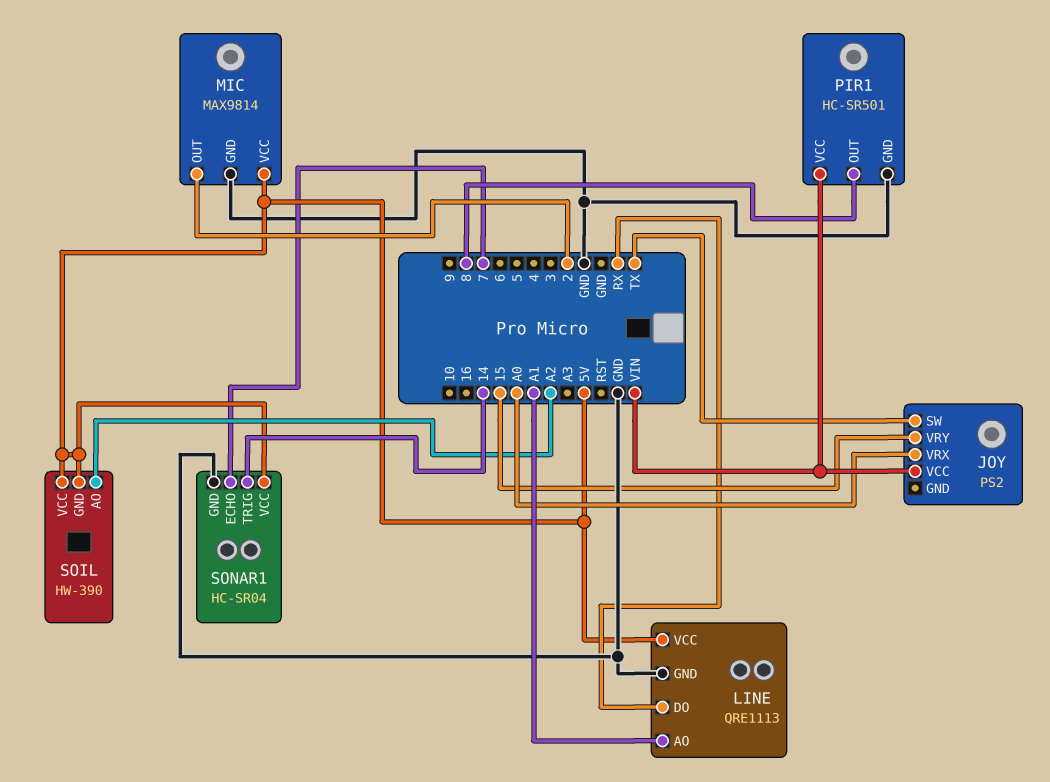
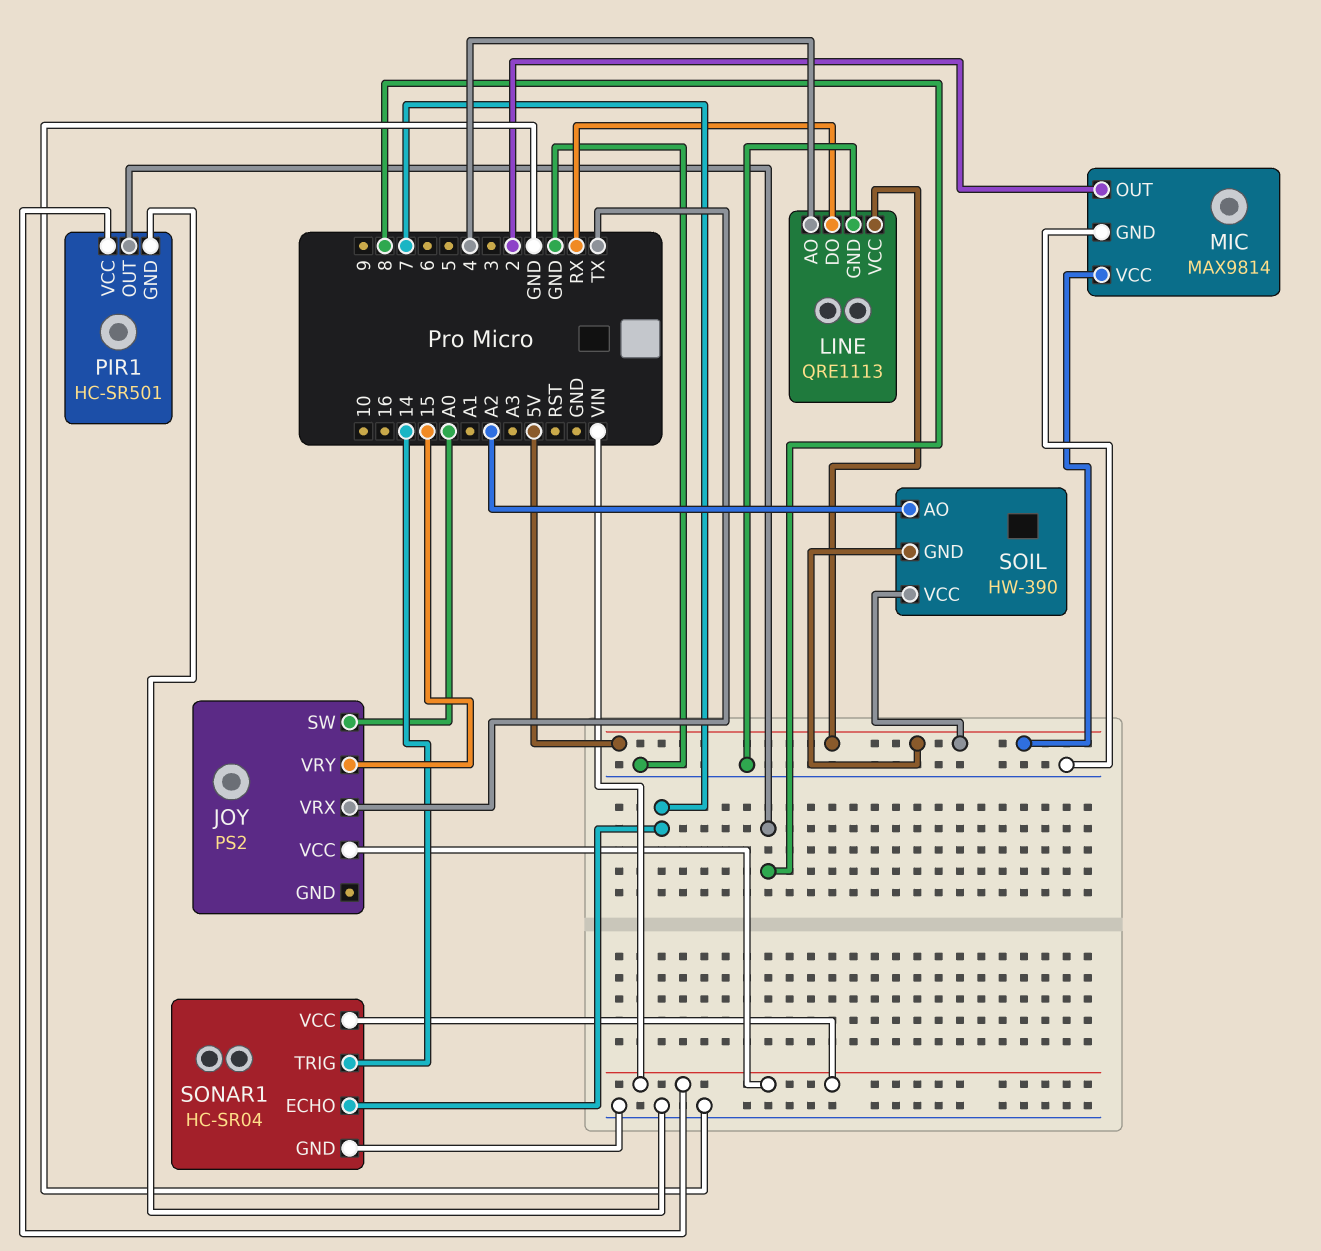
JOY pin SW: TX -> A0
JOY pin VRX: A0 -> TX
LINE pin AO: A1 -> 4
SONAR1 pin VCC: 5V -> VIN

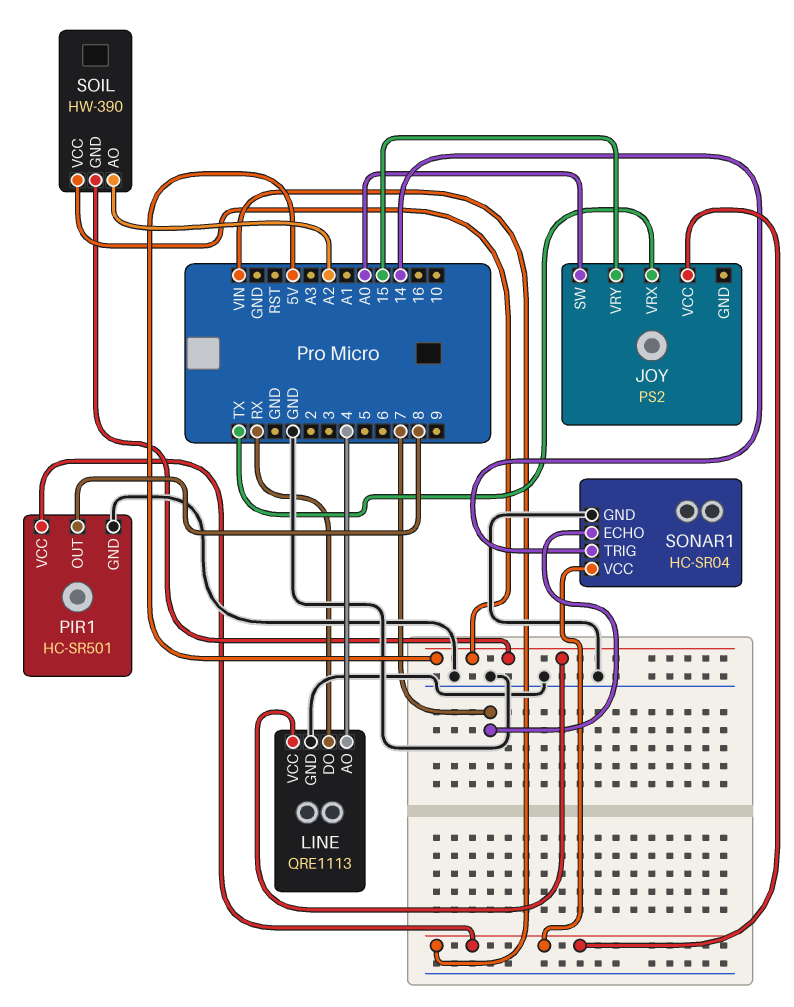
MIC: MAX9814 -> none
MIC pin GND: GND -> none
MIC pin OUT: 2 -> none
MIC pin VCC: 5V -> none

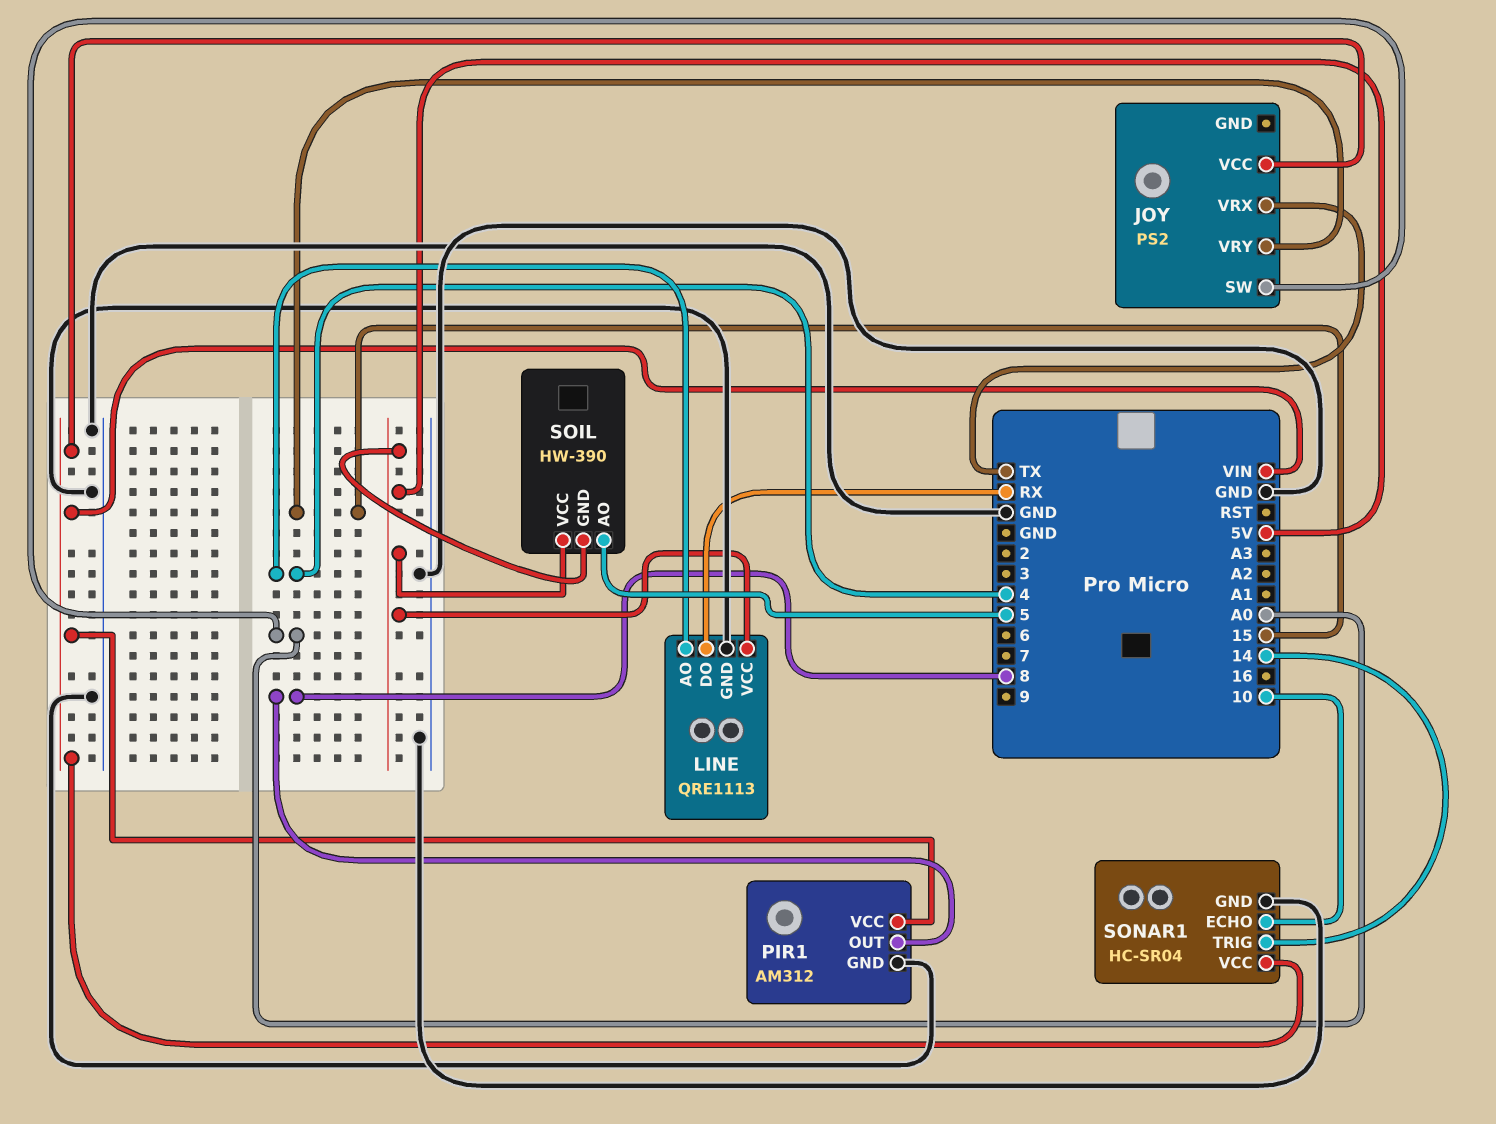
PIR1: HC-SR501 -> AM312
SOIL pin AO: A2 -> 5
SONAR1 pin ECHO: 7 -> 10

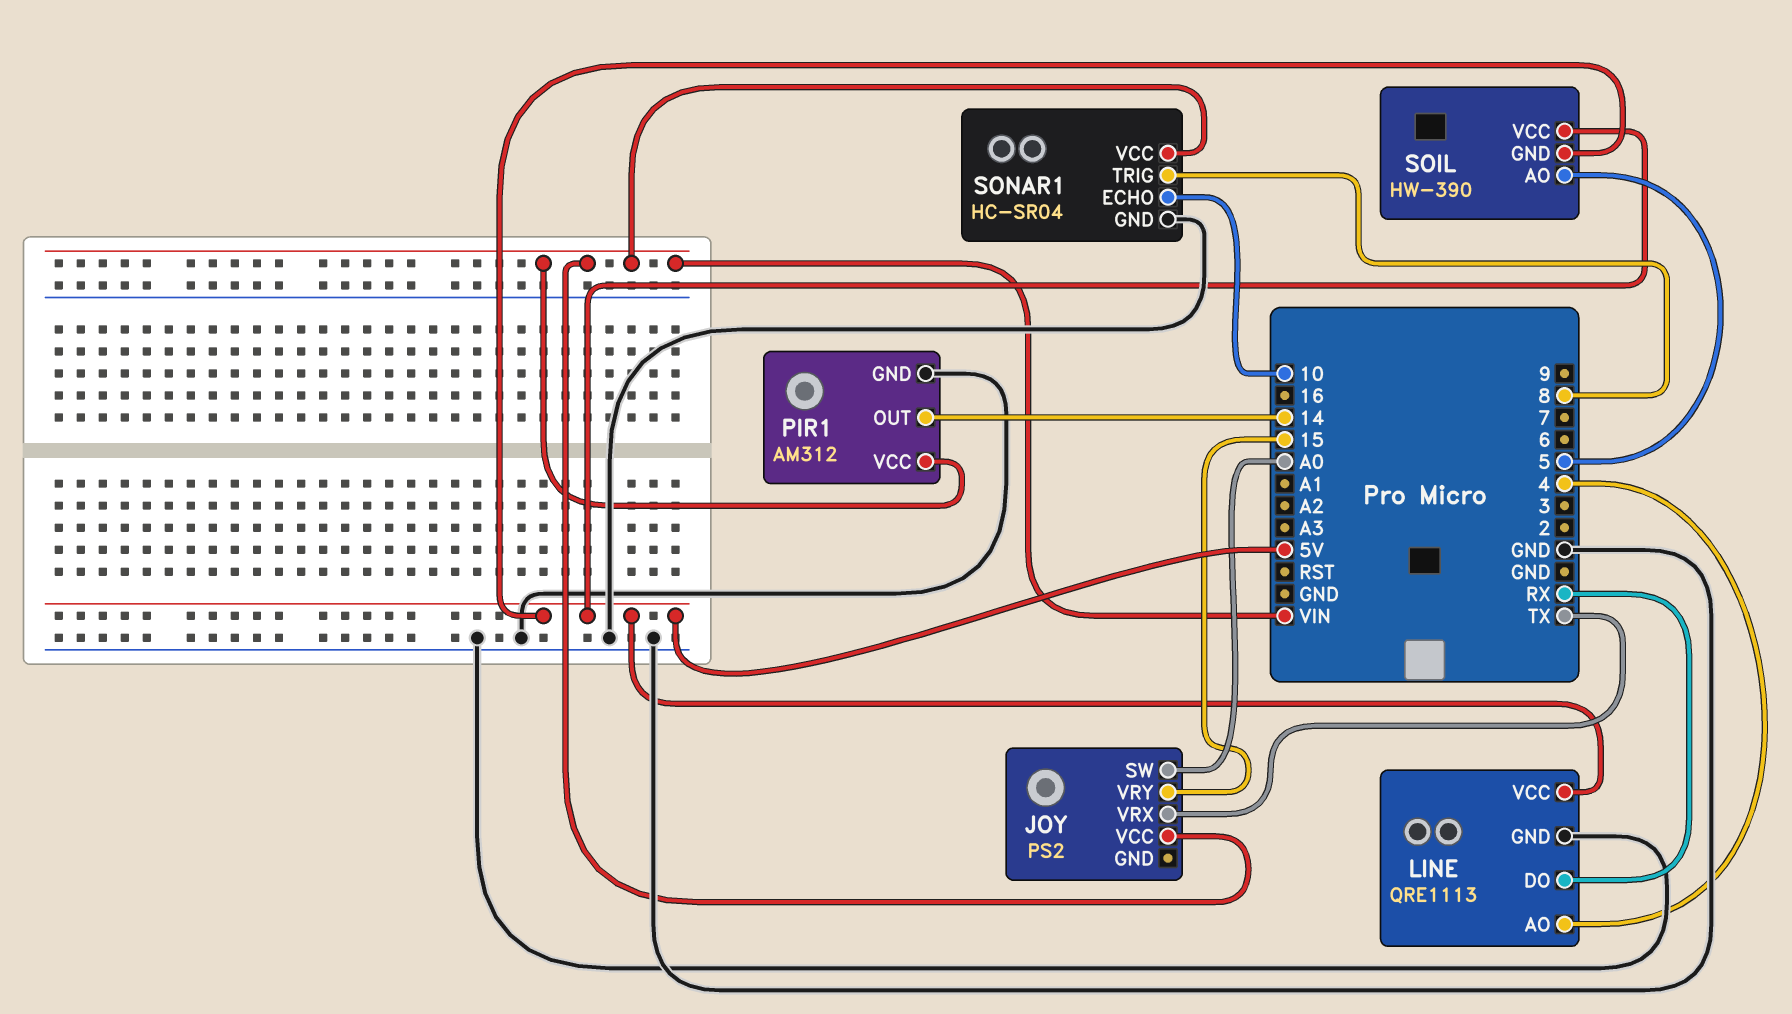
PIR1 pin OUT: 8 -> 14
SONAR1 pin TRIG: 14 -> 8

